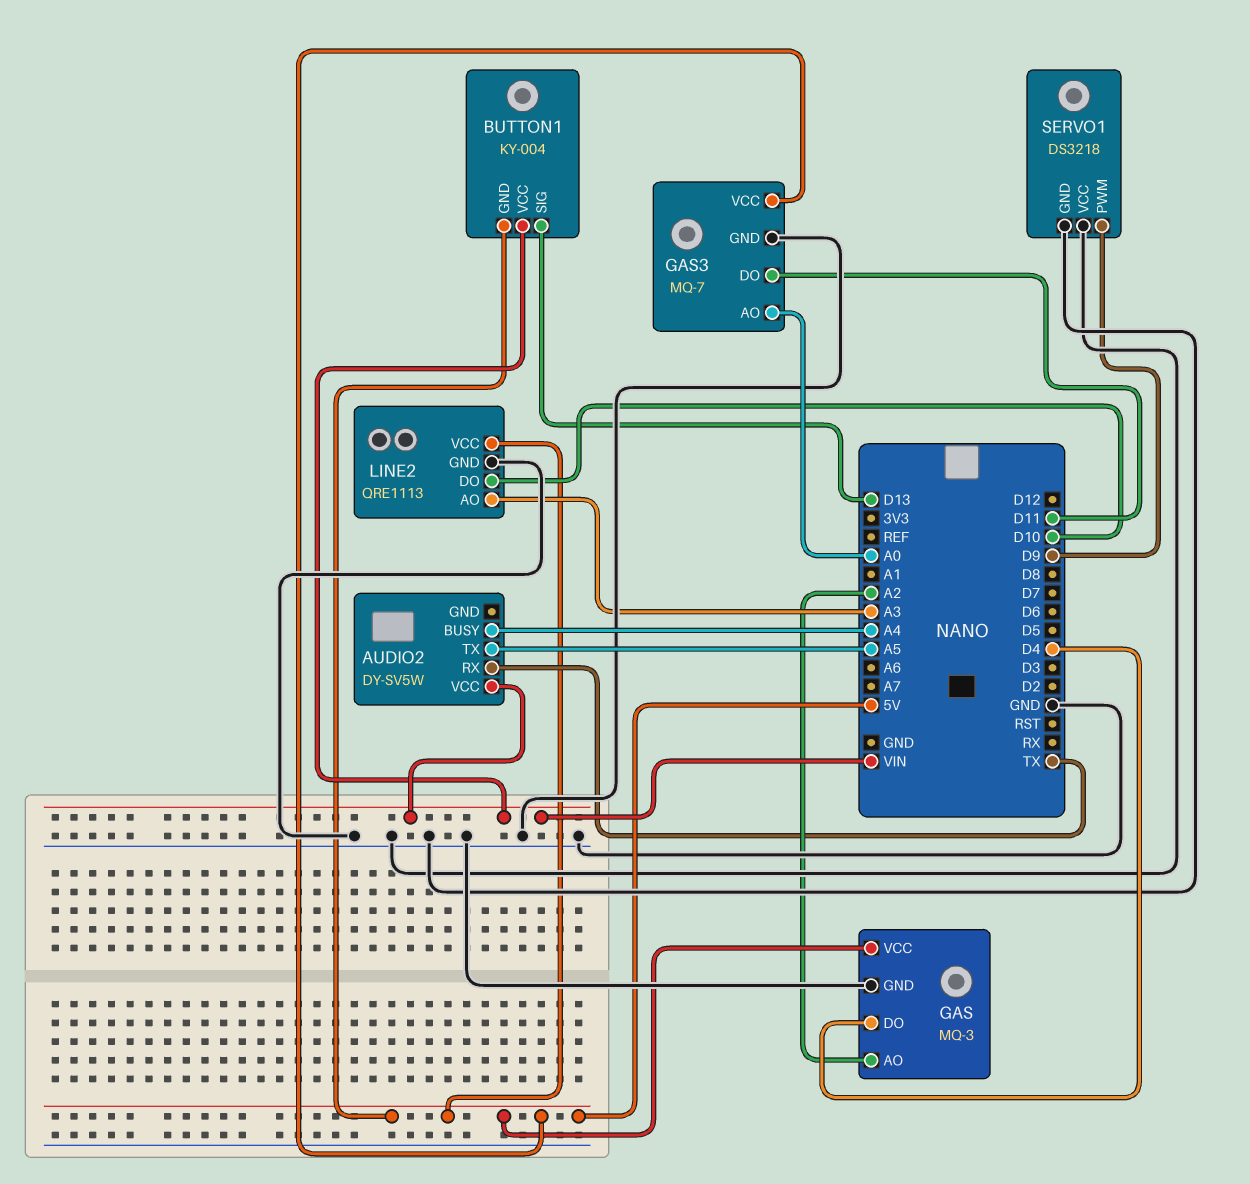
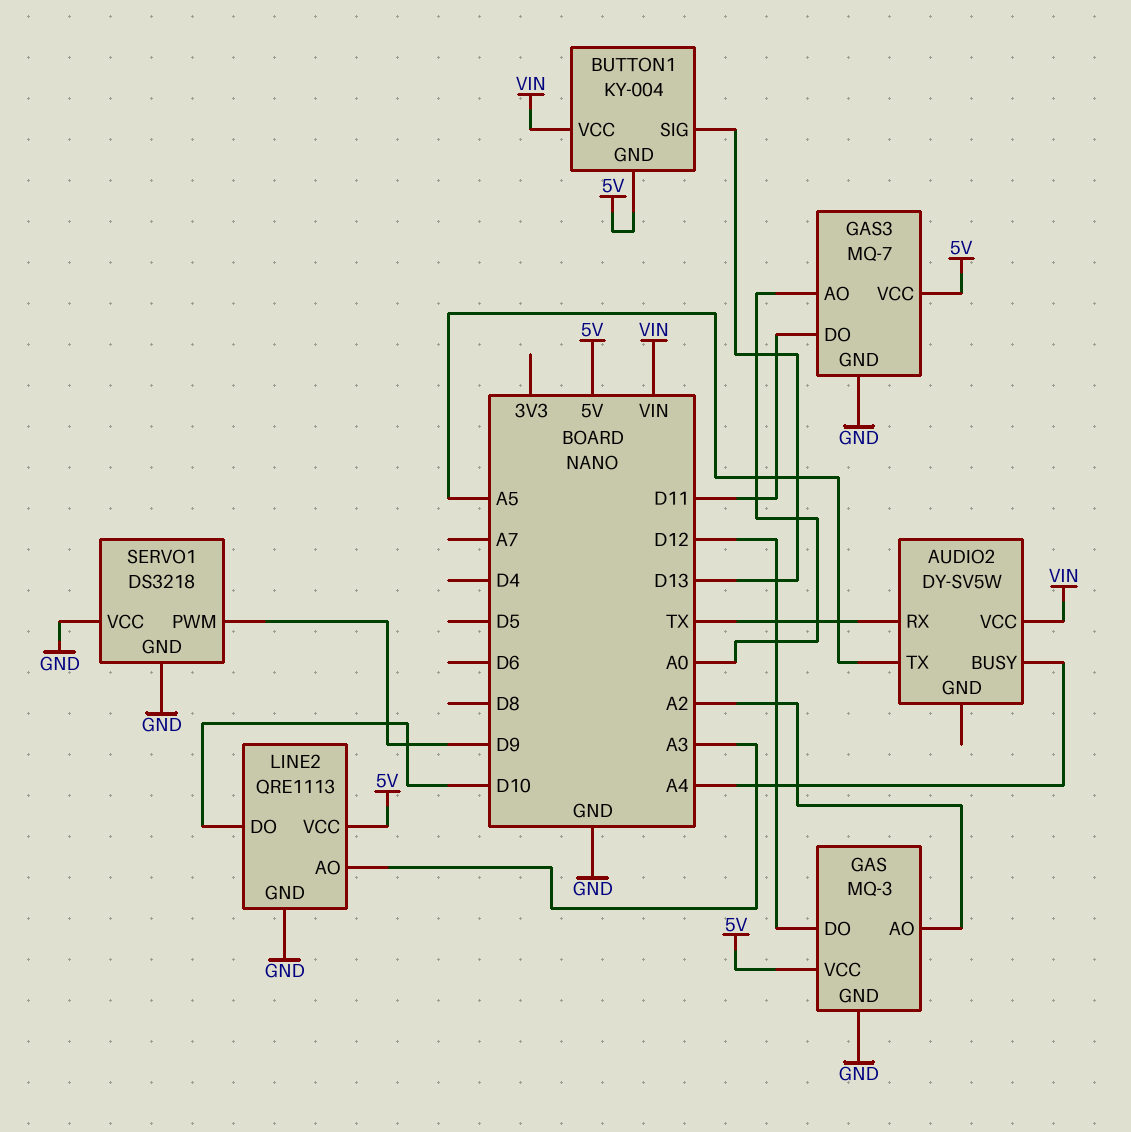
GAS pin DO: D4 -> D12

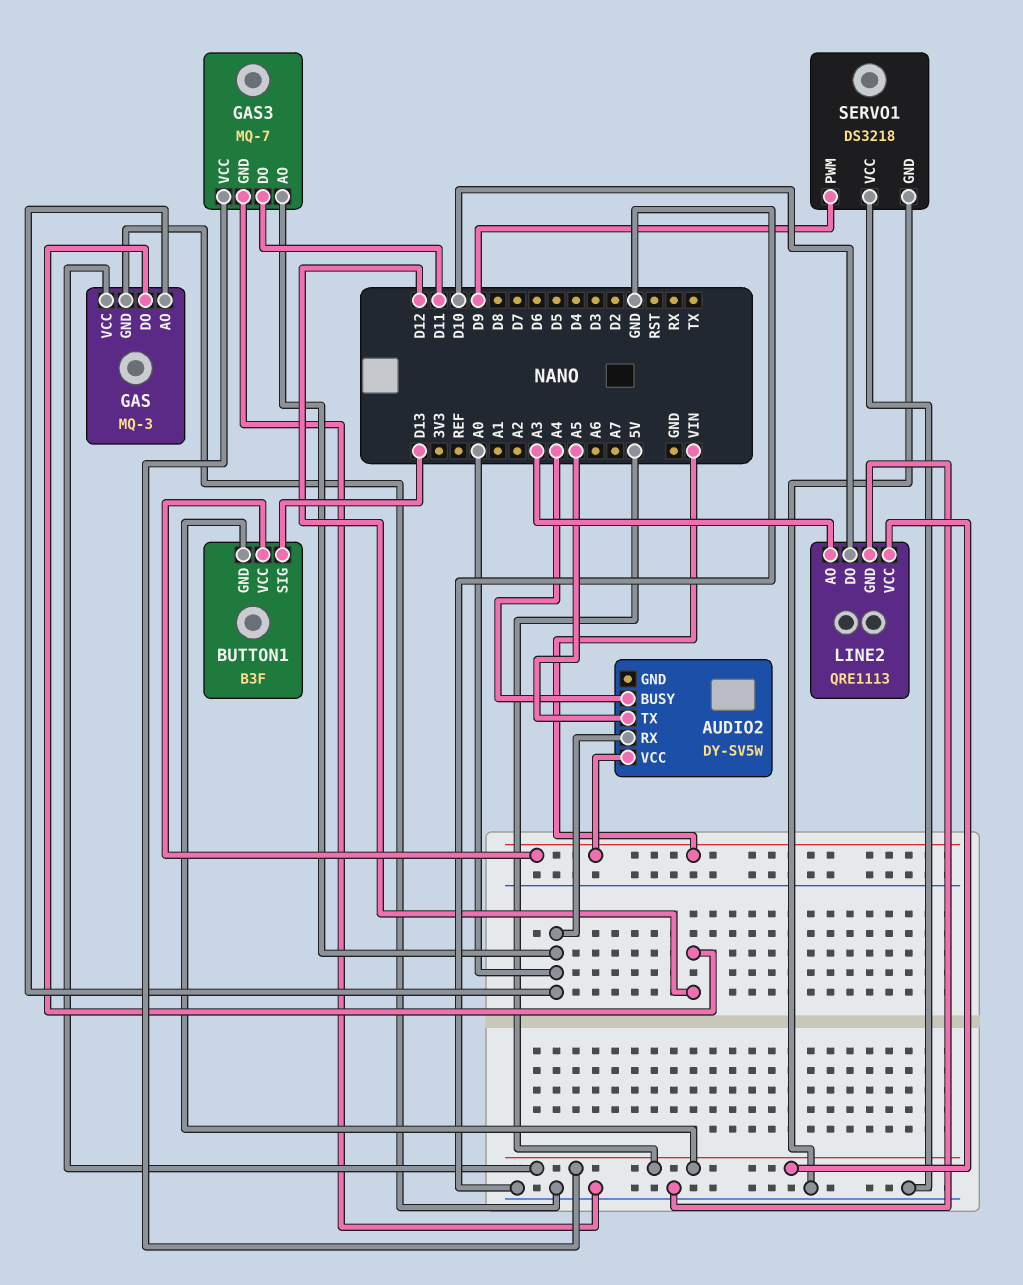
AUDIO2 pin RX: TX -> A0
BUTTON1: KY-004 -> B3F
GAS pin AO: A2 -> A0

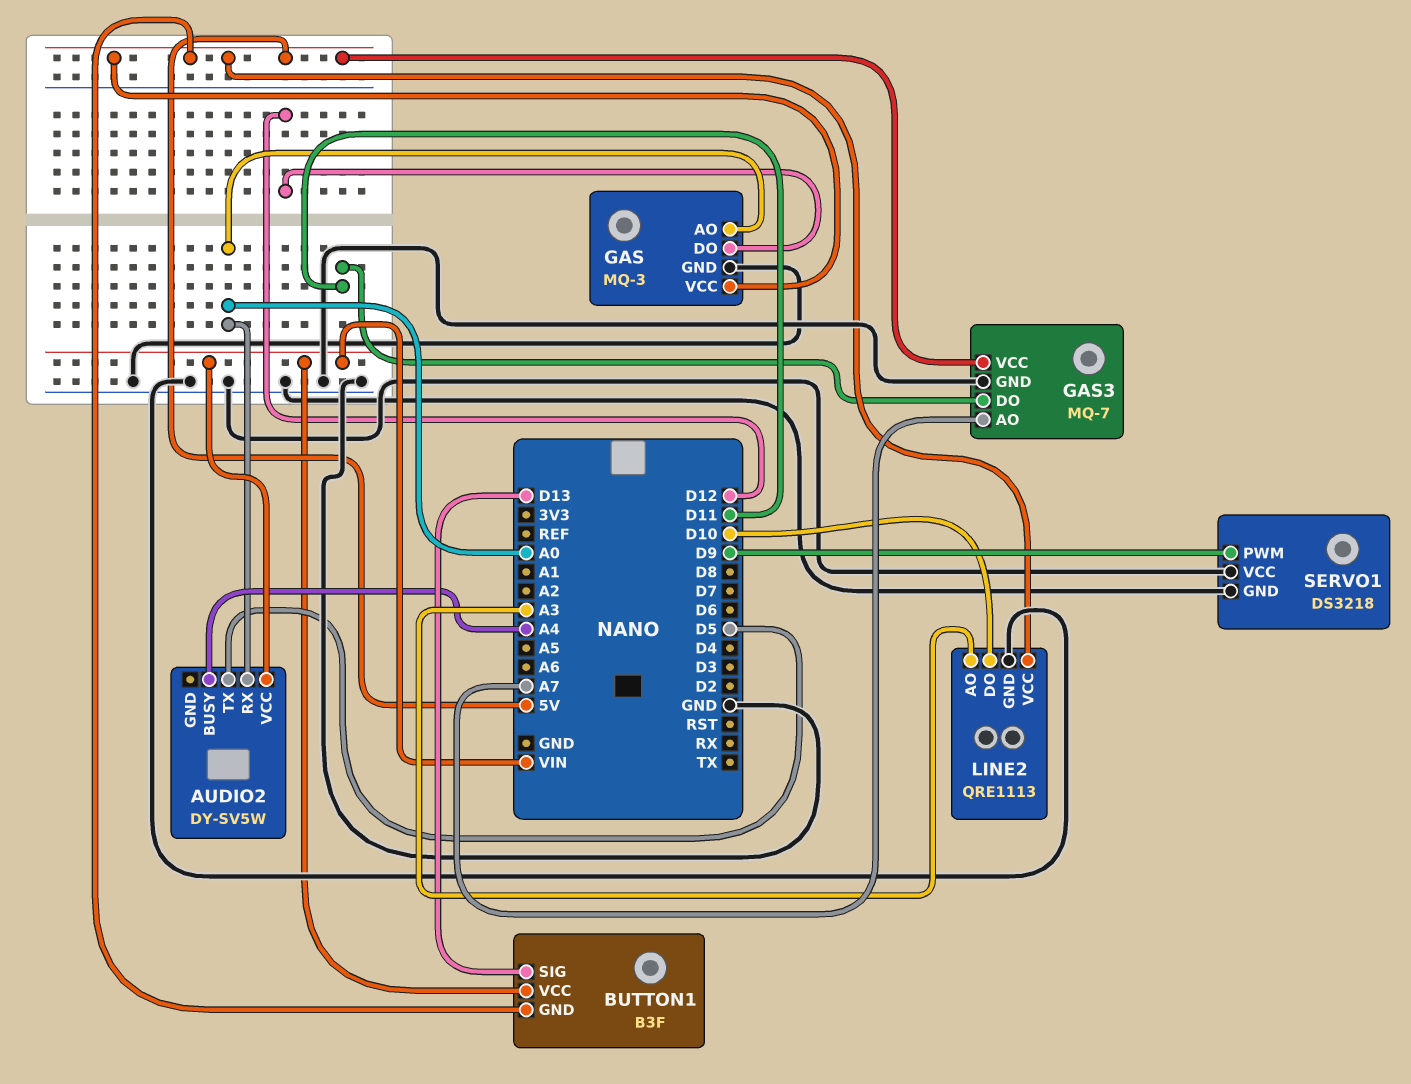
AUDIO2 pin TX: A5 -> D5
GAS3 pin AO: A0 -> A7

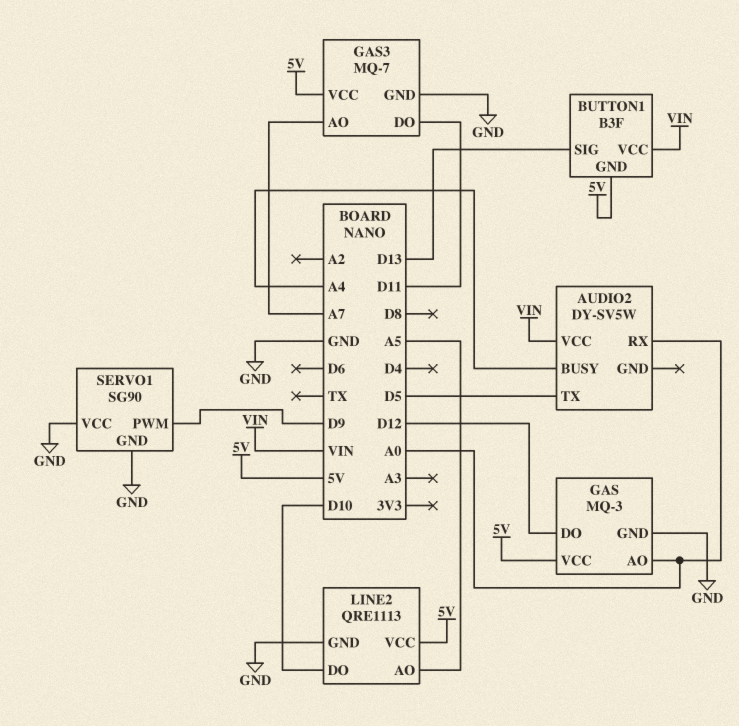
LINE2 pin AO: A3 -> A5
SERVO1: DS3218 -> SG90

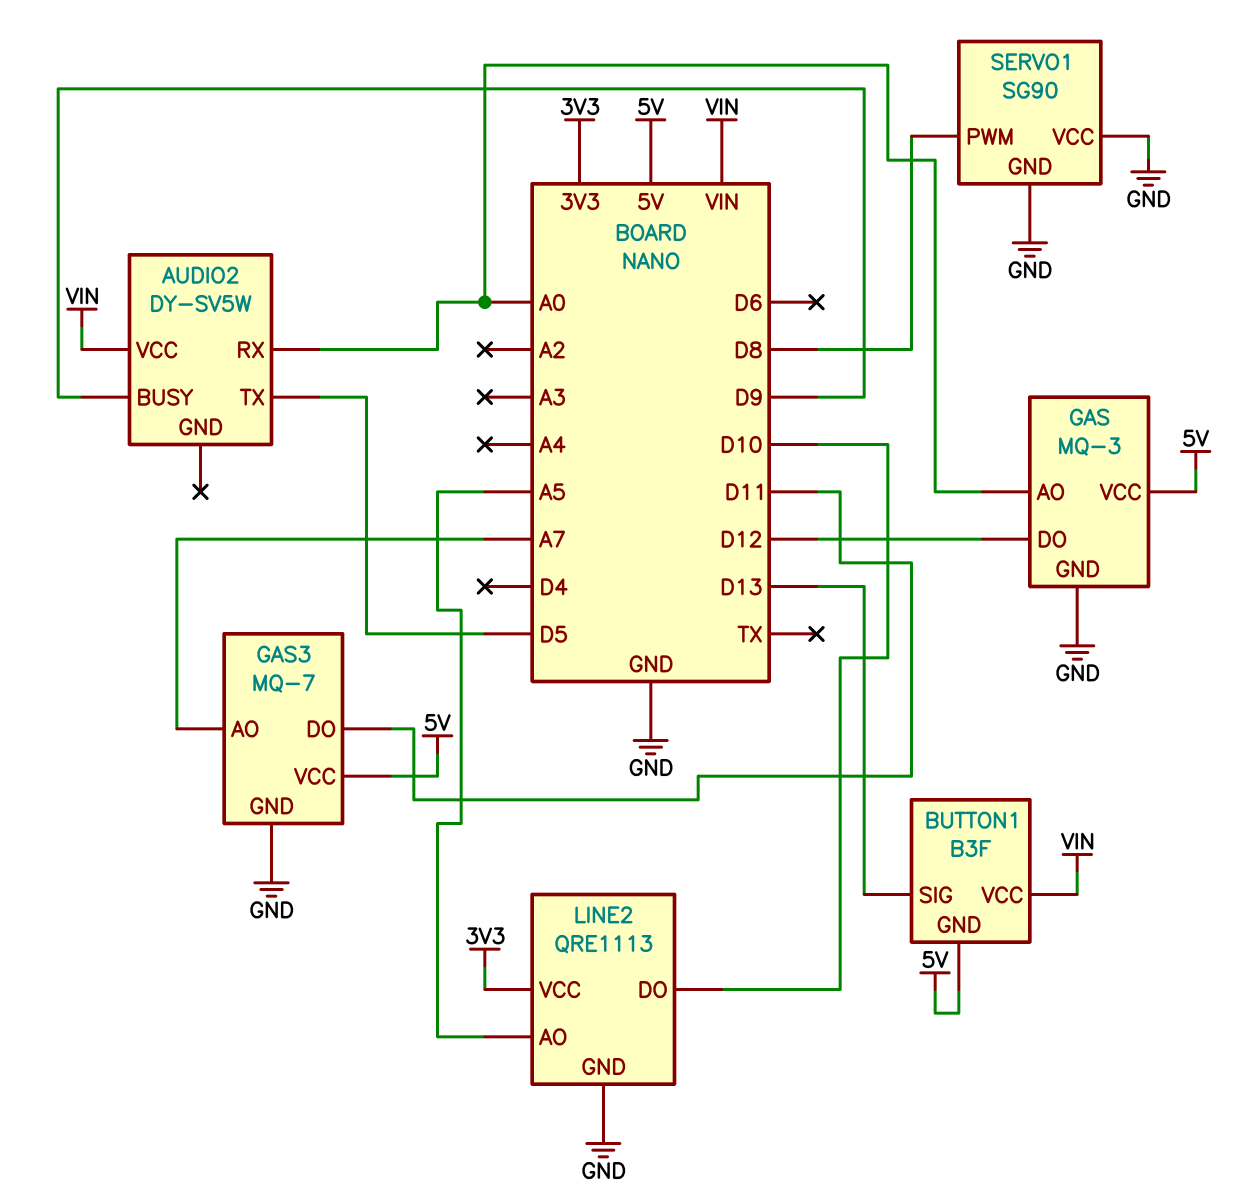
AUDIO2 pin BUSY: A4 -> D9
LINE2 pin VCC: 5V -> 3V3
SERVO1 pin PWM: D9 -> D8

